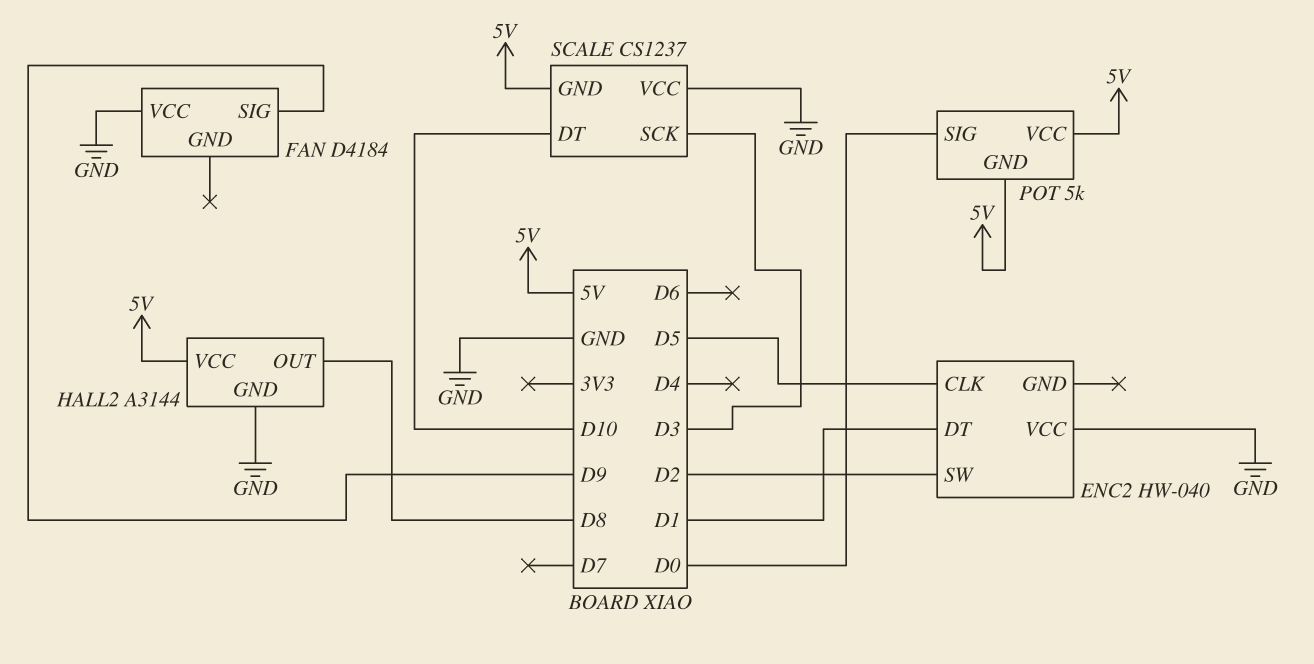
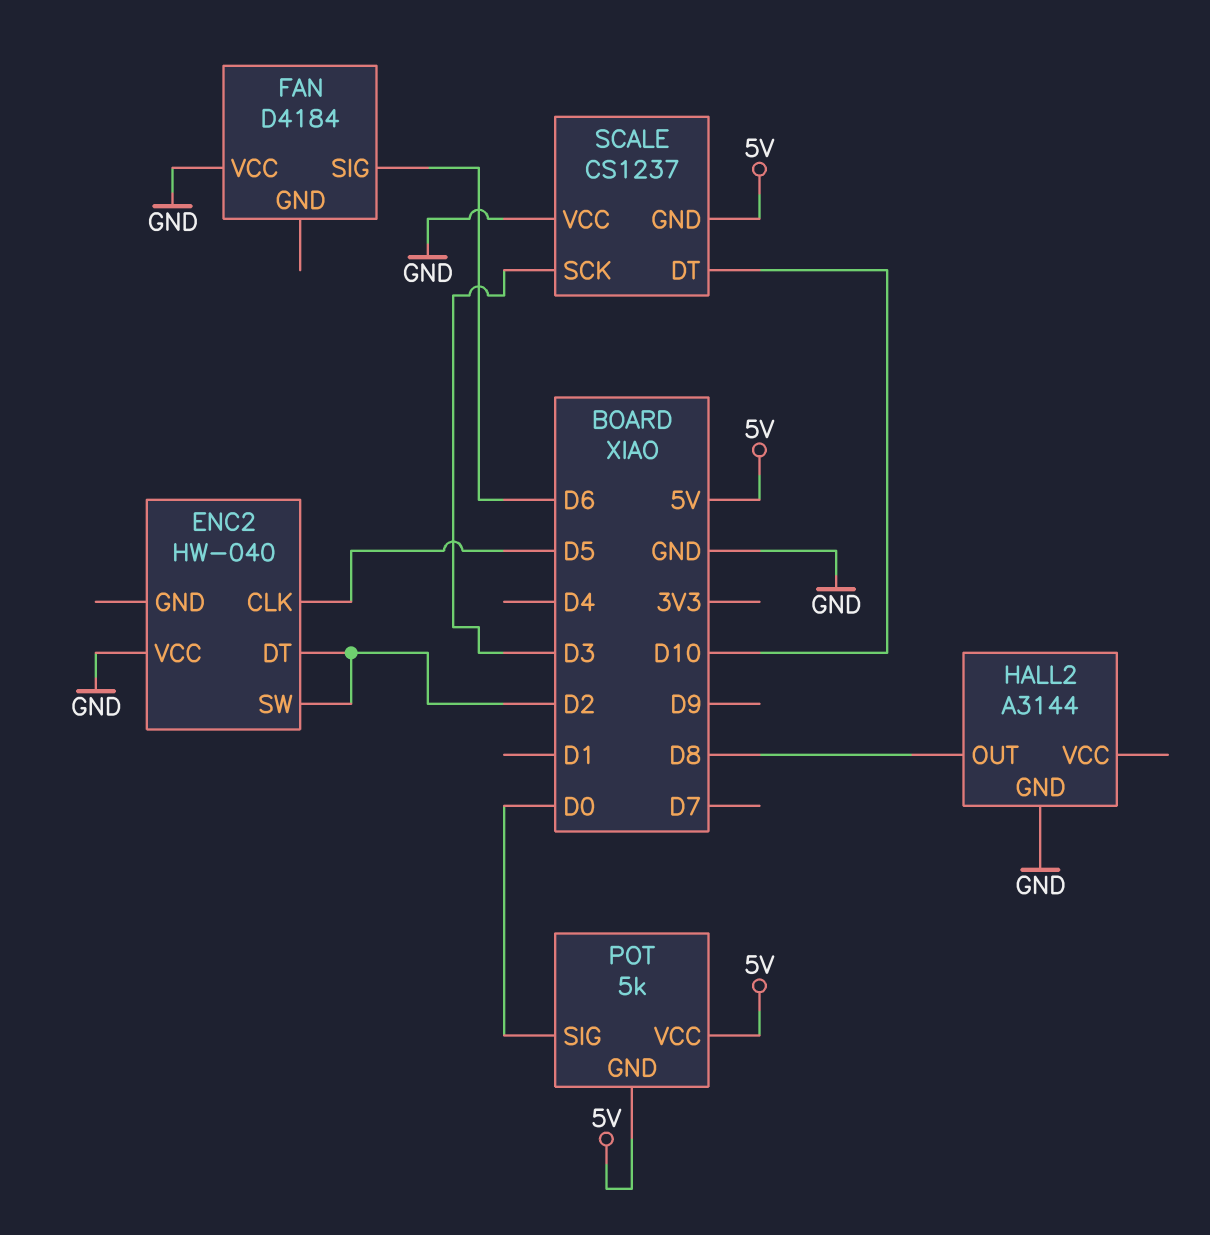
ENC2 pin DT: D1 -> D2
FAN pin SIG: D9 -> D6
HALL2 pin VCC: 5V -> none

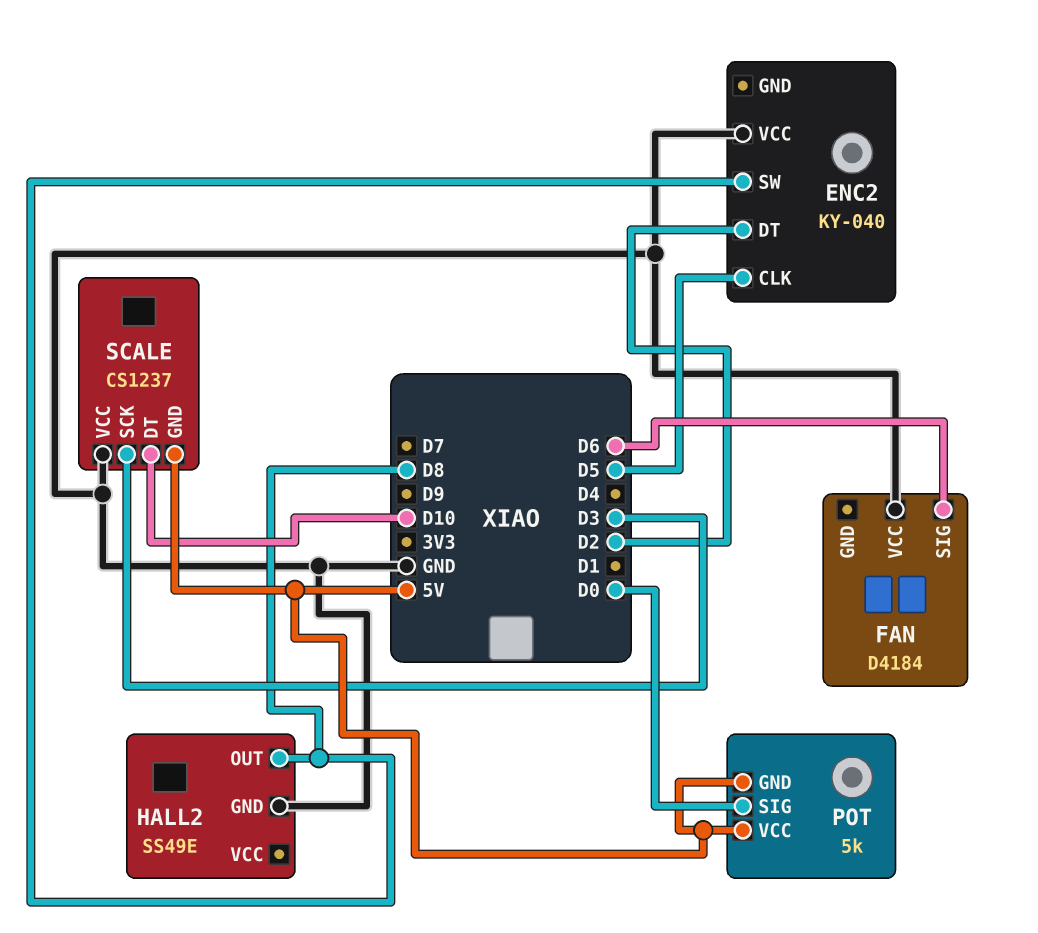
ENC2: HW-040 -> KY-040
ENC2 pin SW: D2 -> D8
HALL2: A3144 -> SS49E

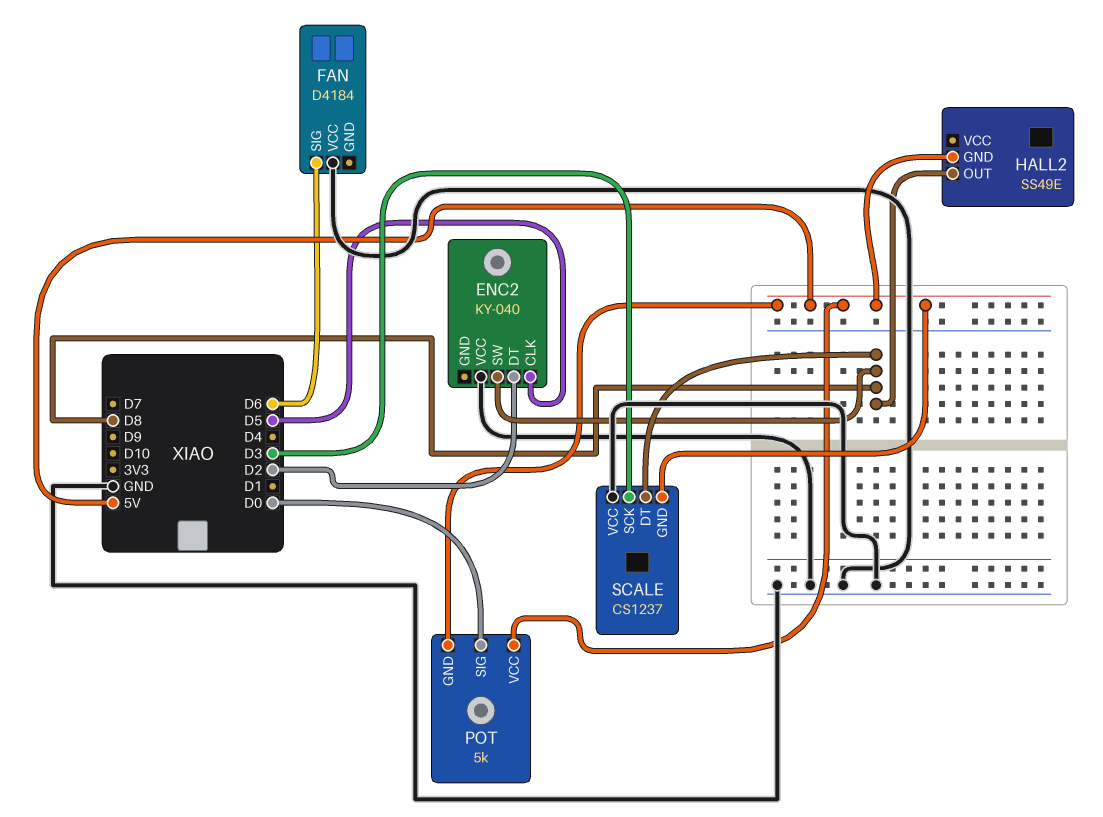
HALL2 pin GND: GND -> 5V
SCALE pin DT: D10 -> D8

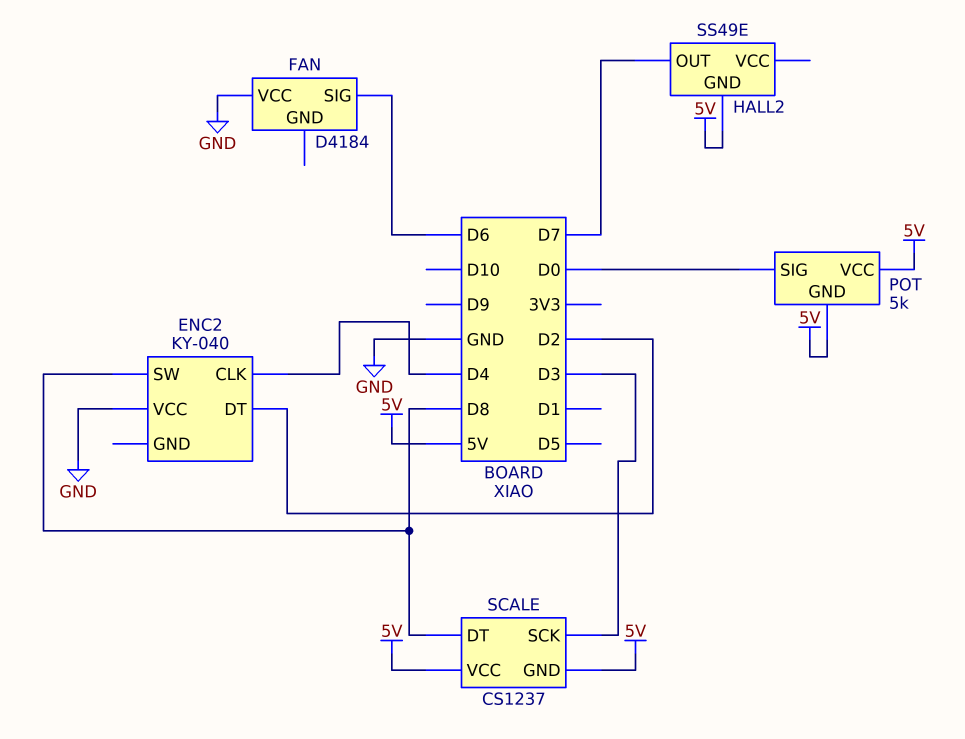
ENC2 pin CLK: D5 -> D4
HALL2 pin OUT: D8 -> D7
SCALE pin VCC: GND -> 5V

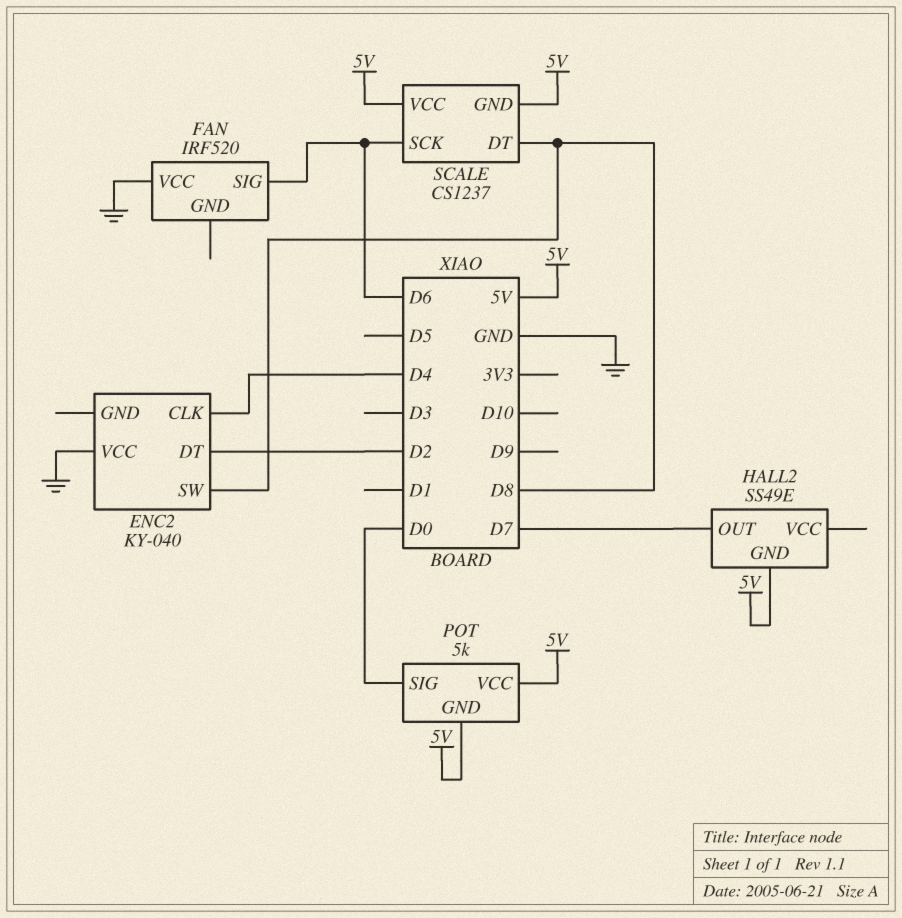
FAN: D4184 -> IRF520
SCALE pin SCK: D3 -> D6

